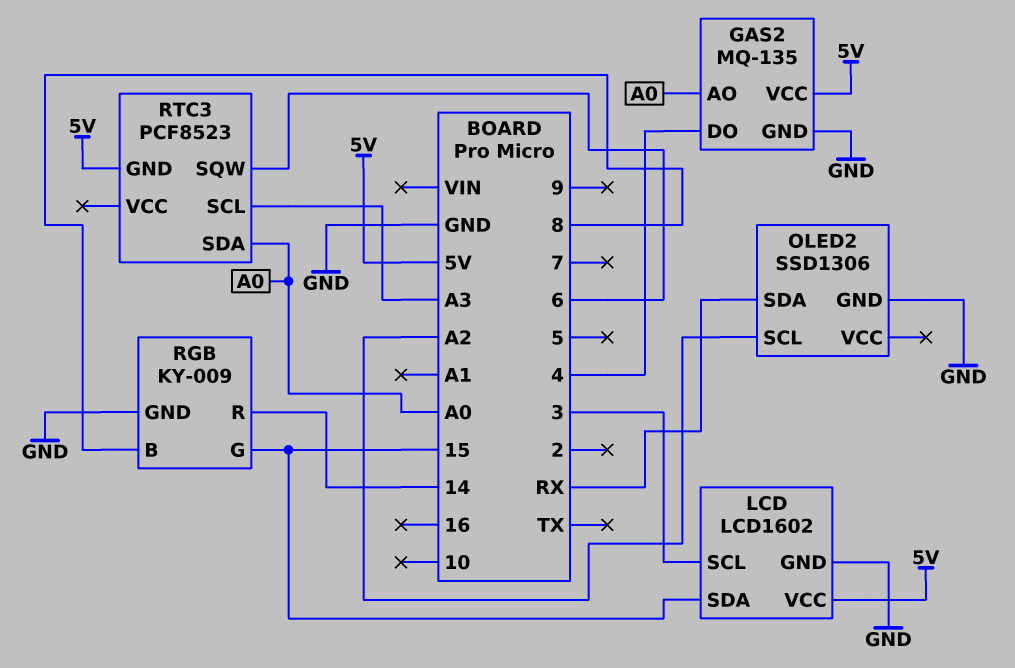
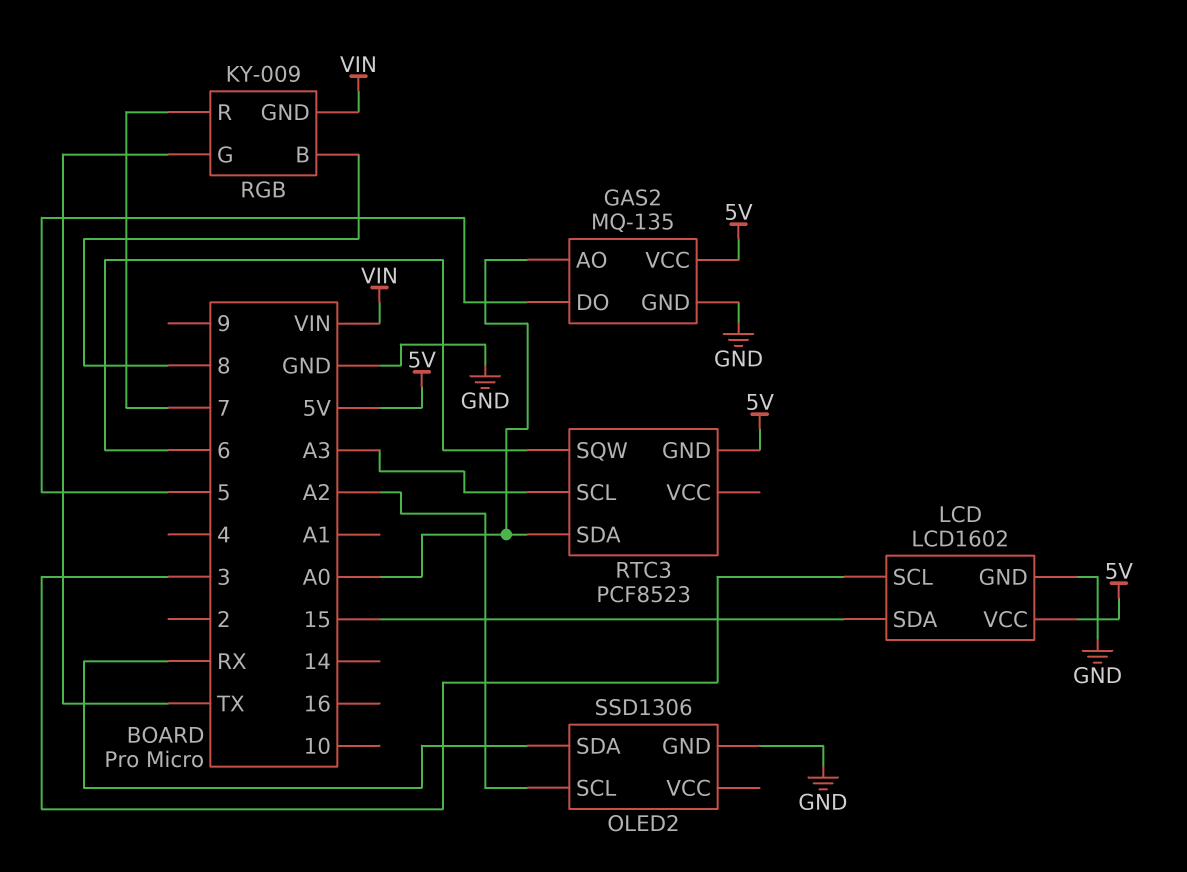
GAS2 pin DO: 4 -> 5
RGB pin G: 15 -> TX
RGB pin GND: GND -> VIN
RGB pin R: 14 -> 7

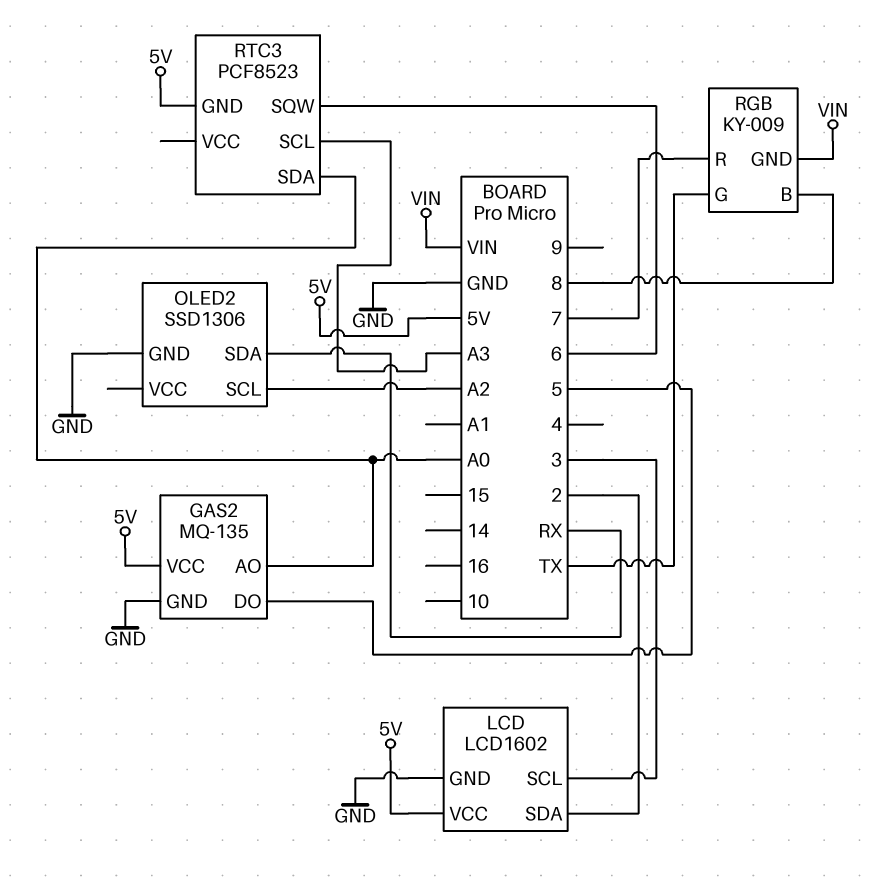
LCD pin SDA: 15 -> 2

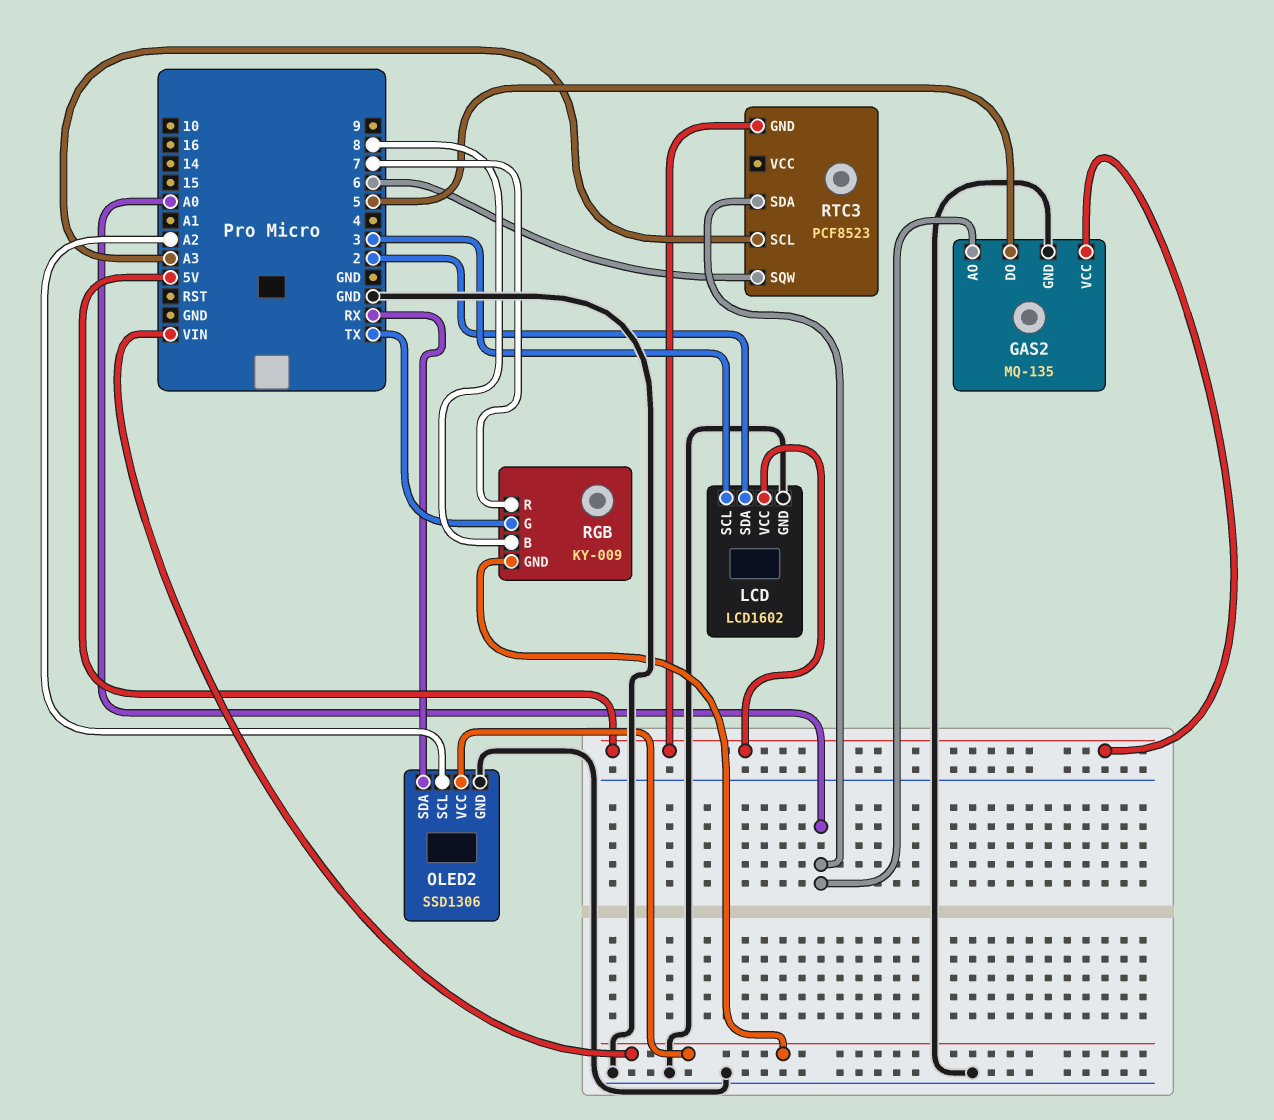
OLED2 pin VCC: none -> VIN

